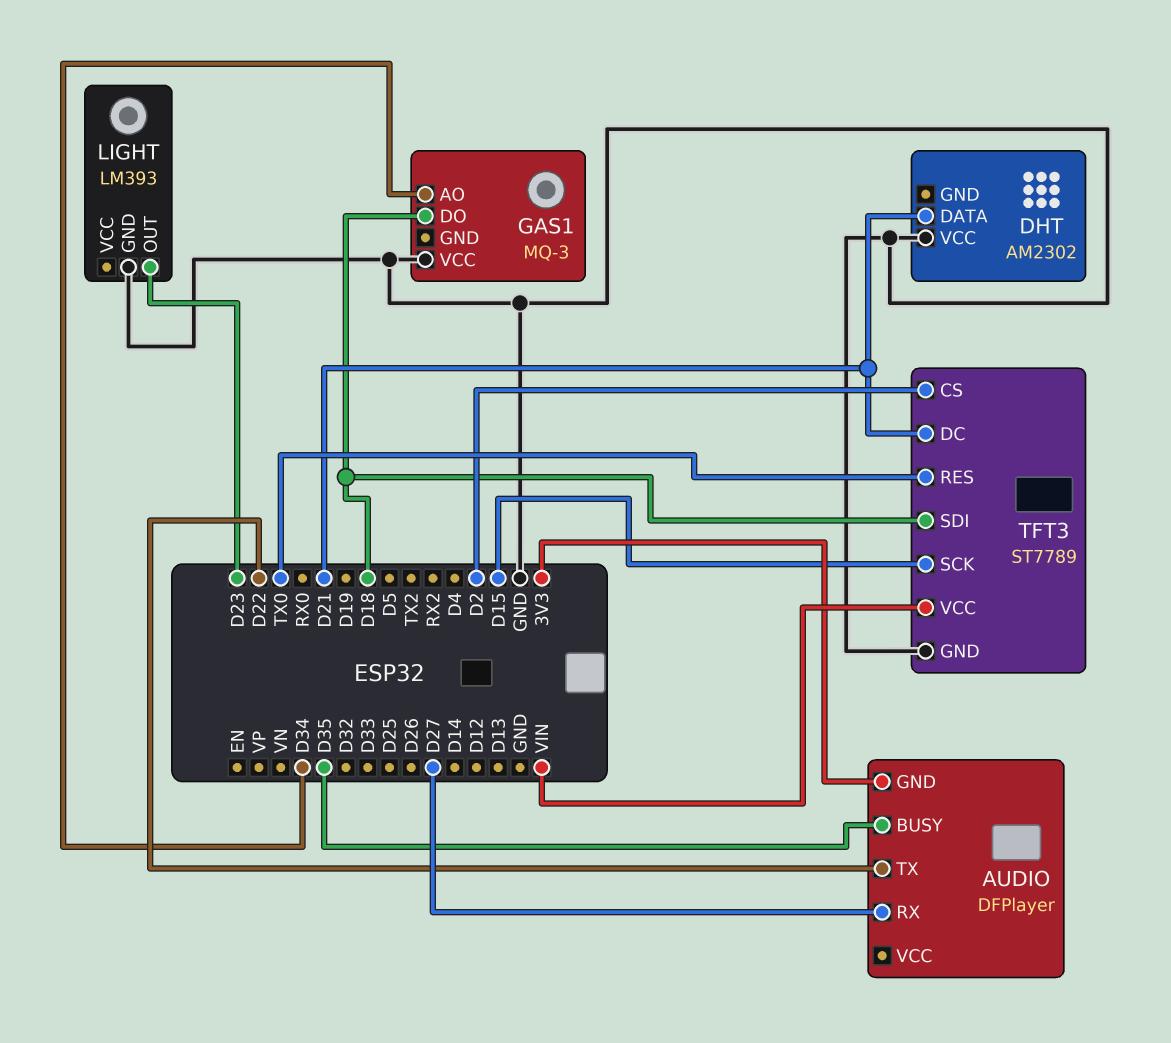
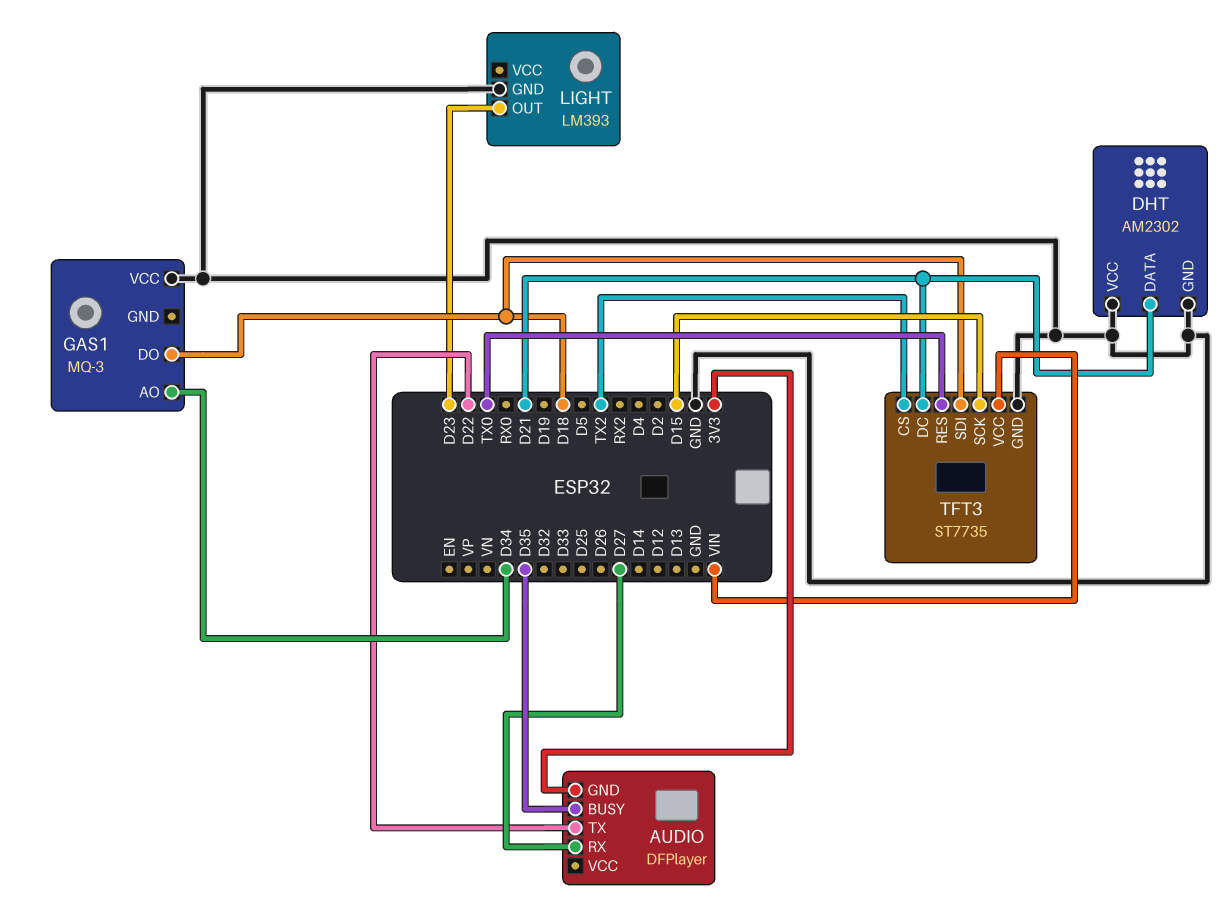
DHT pin GND: none -> GND
TFT3: ST7789 -> ST7735
TFT3 pin CS: D2 -> TX2

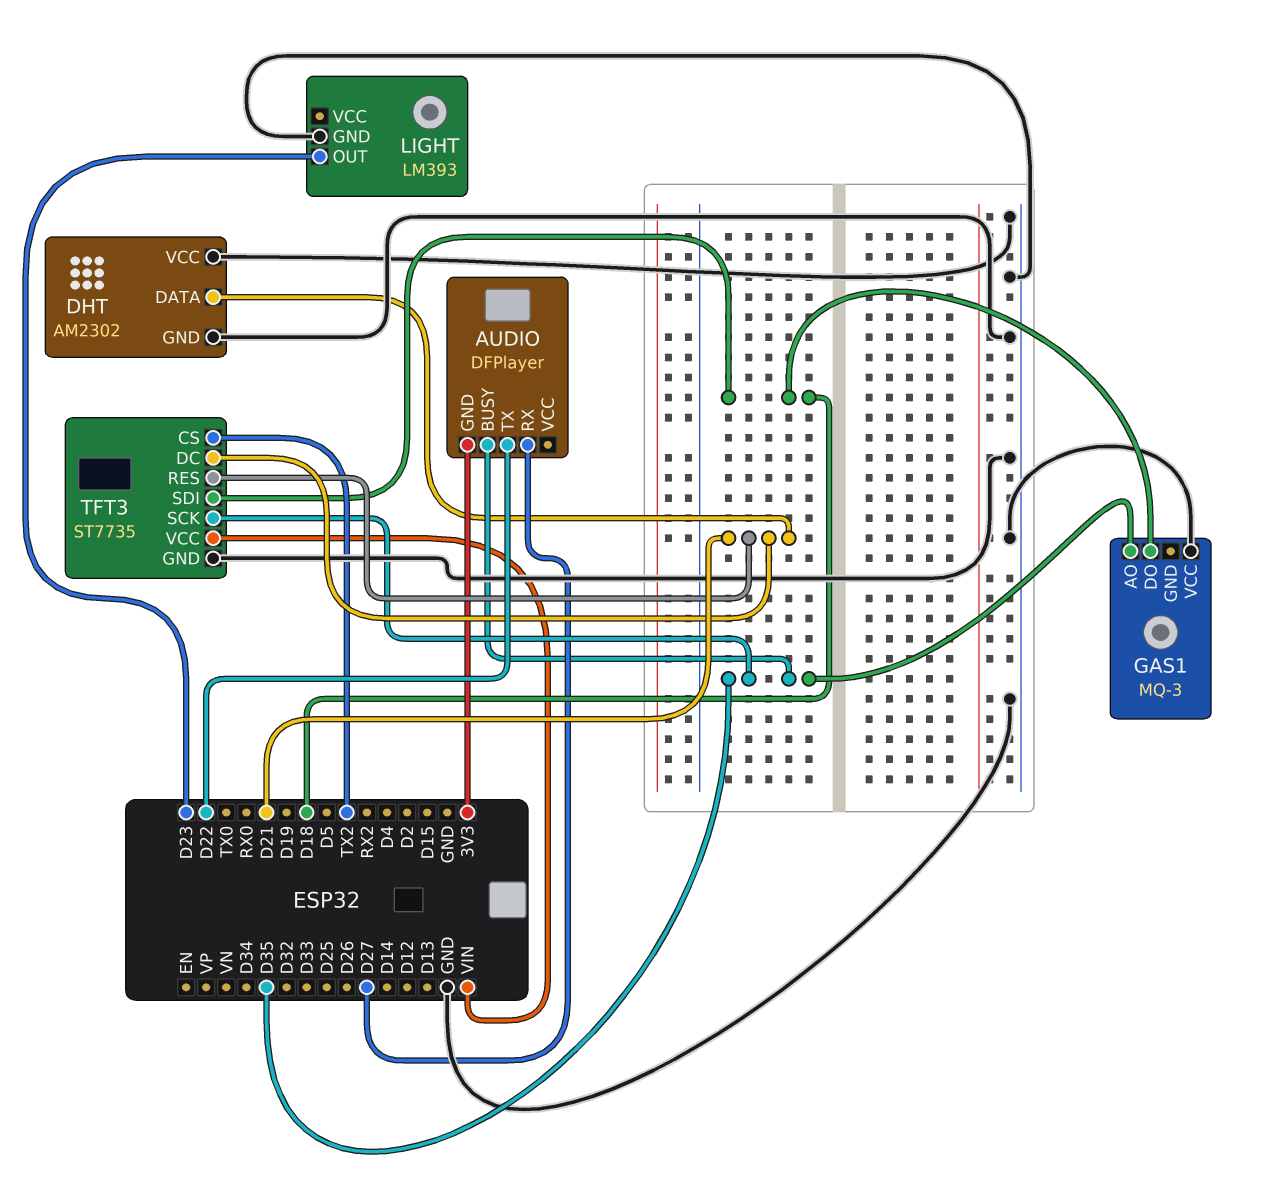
GAS1 pin AO: D34 -> D35
TFT3 pin RES: TX0 -> D21
TFT3 pin SCK: D15 -> D35

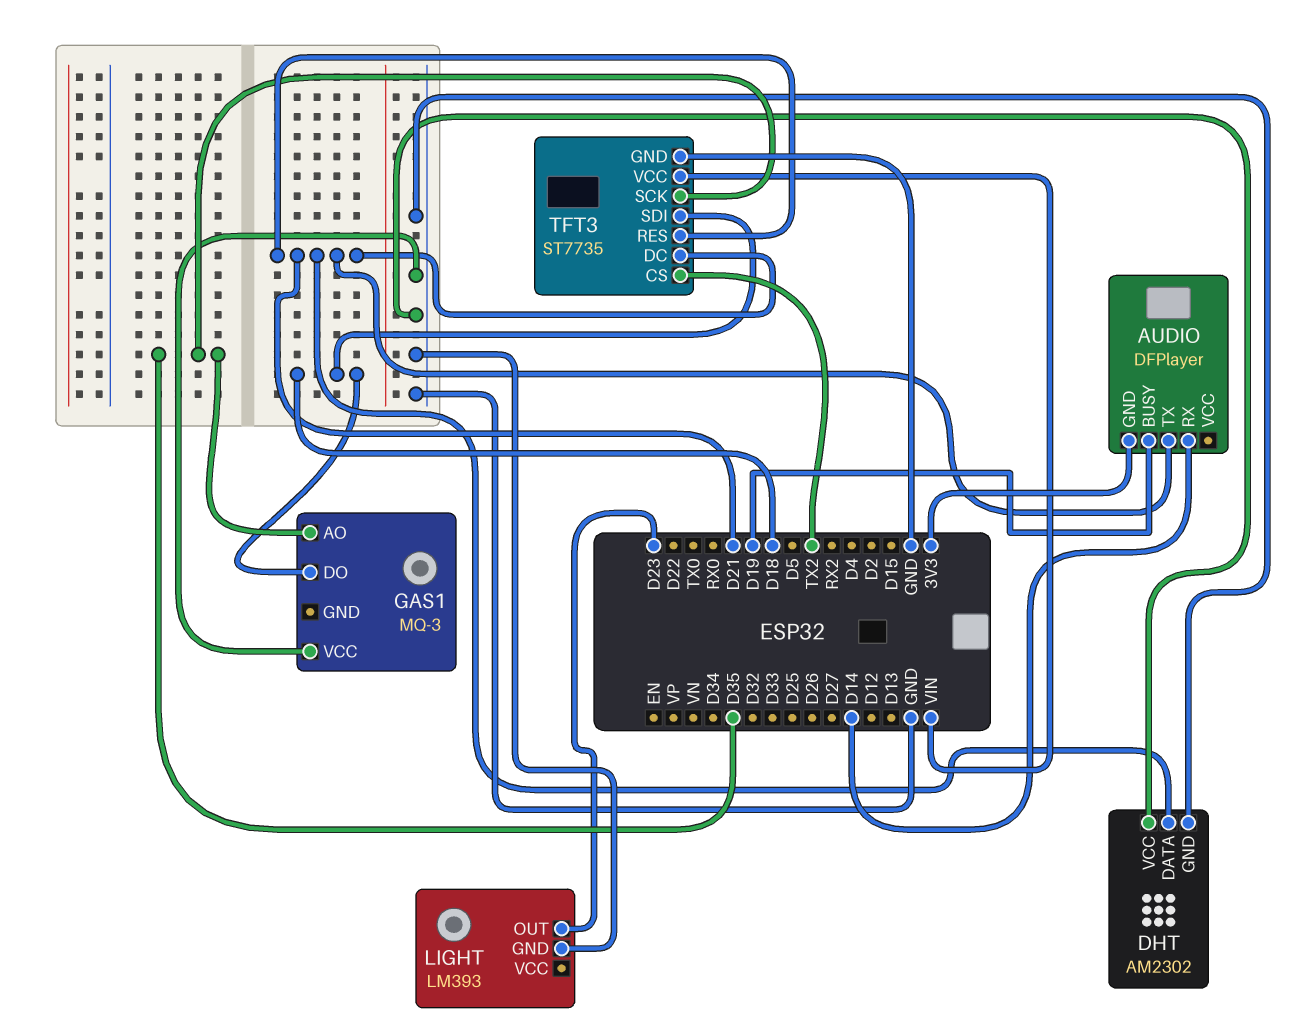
AUDIO pin BUSY: D35 -> D19
AUDIO pin RX: D27 -> D14
AUDIO pin TX: D22 -> D21

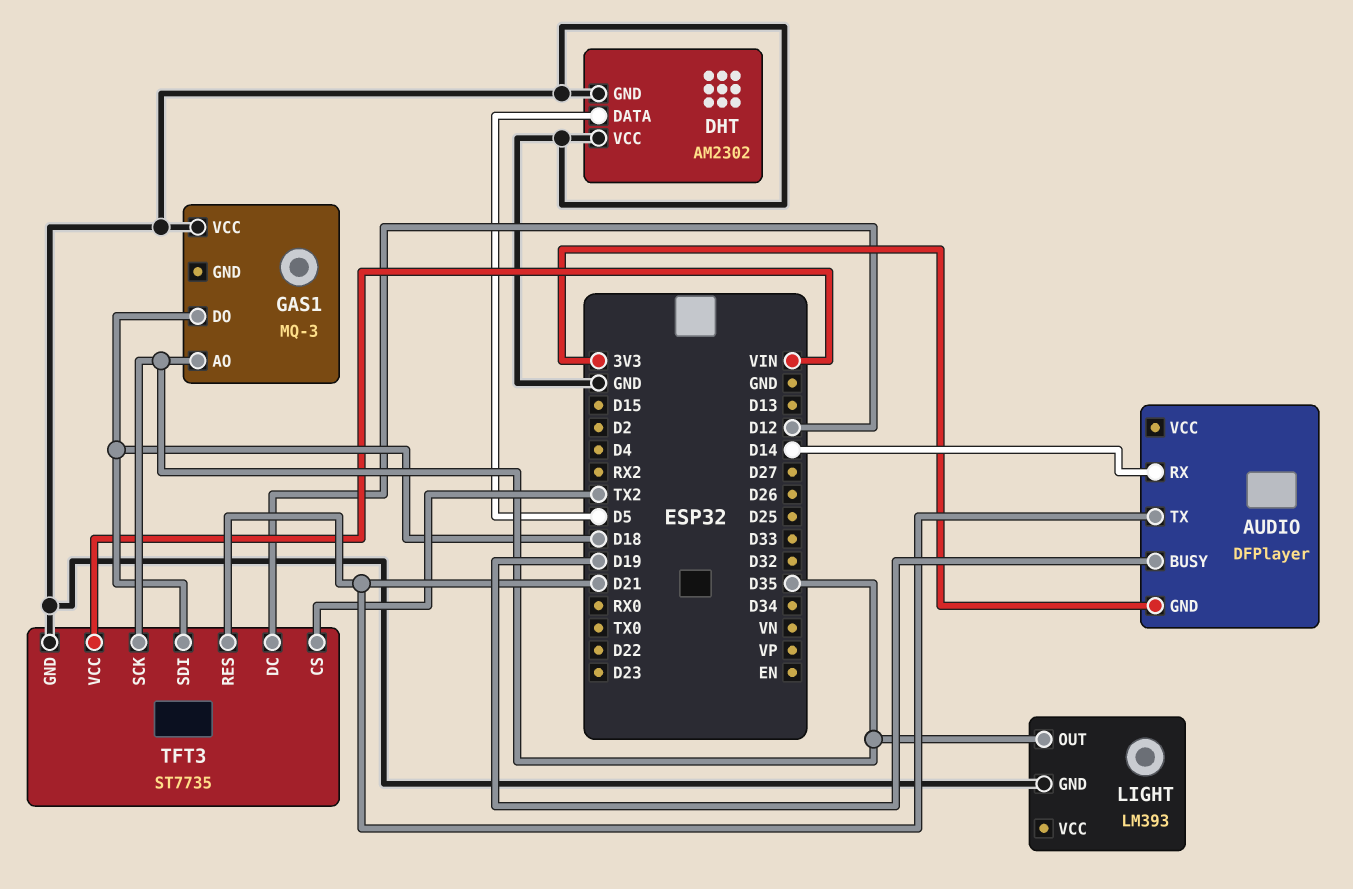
DHT pin DATA: D21 -> D5
LIGHT pin OUT: D23 -> D35
TFT3 pin DC: D21 -> D12

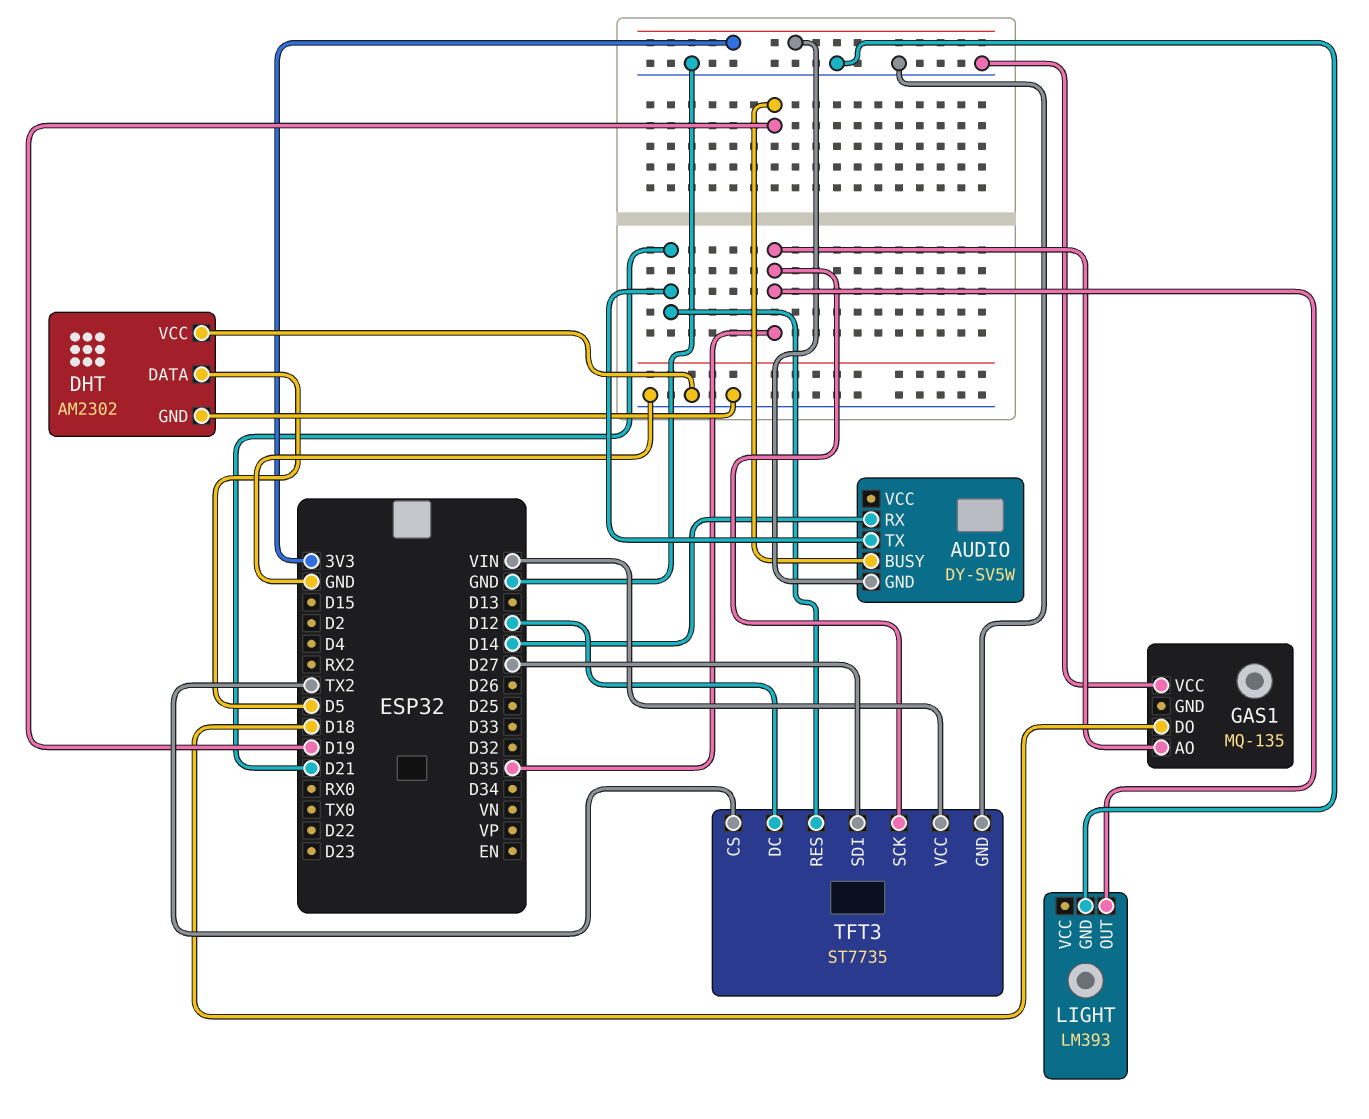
AUDIO: DFPlayer -> DY-SV5W
GAS1: MQ-3 -> MQ-135
TFT3 pin SDI: D18 -> D27

